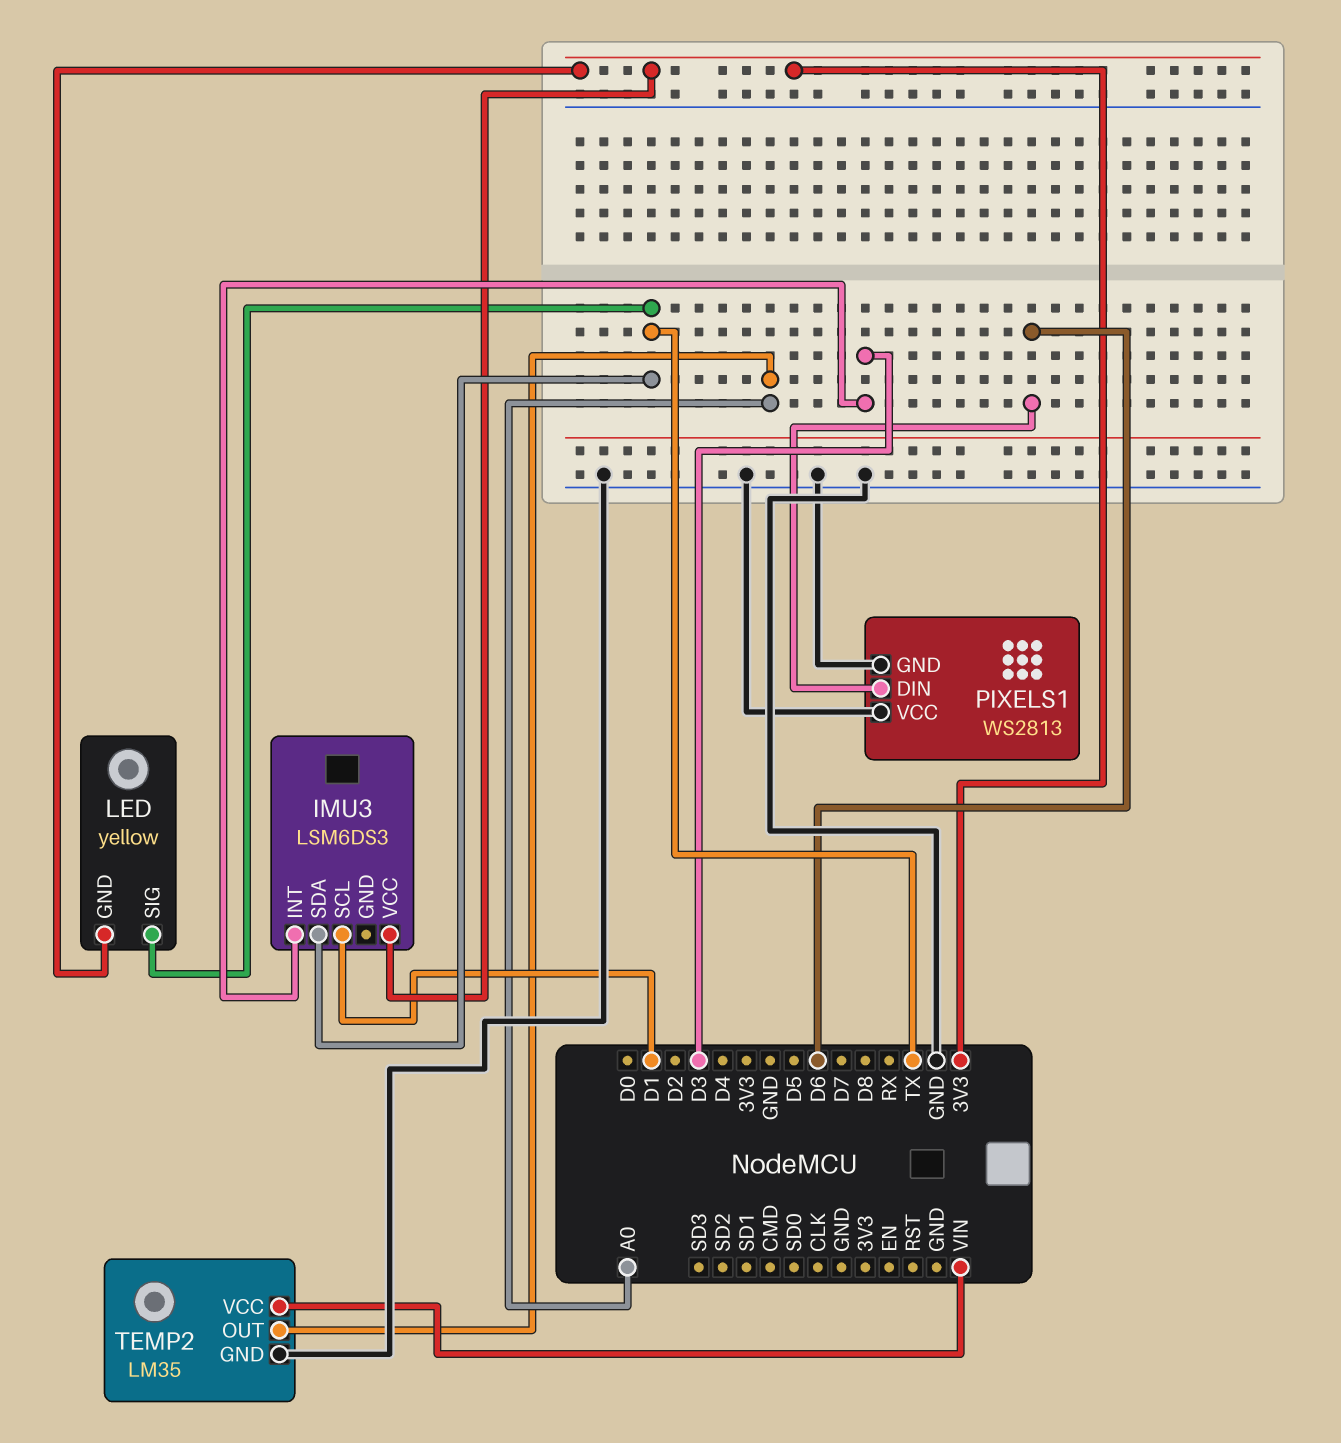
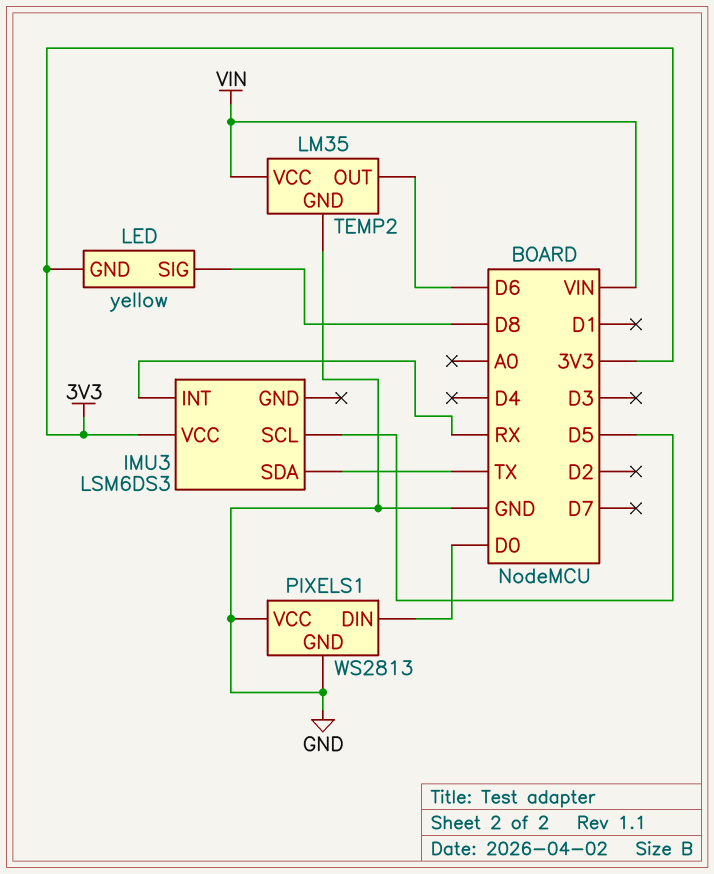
IMU3 pin INT: D3 -> RX
IMU3 pin SCL: D1 -> D5
LED pin SIG: TX -> D8
PIXELS1 pin DIN: D6 -> D0
TEMP2 pin OUT: A0 -> D6

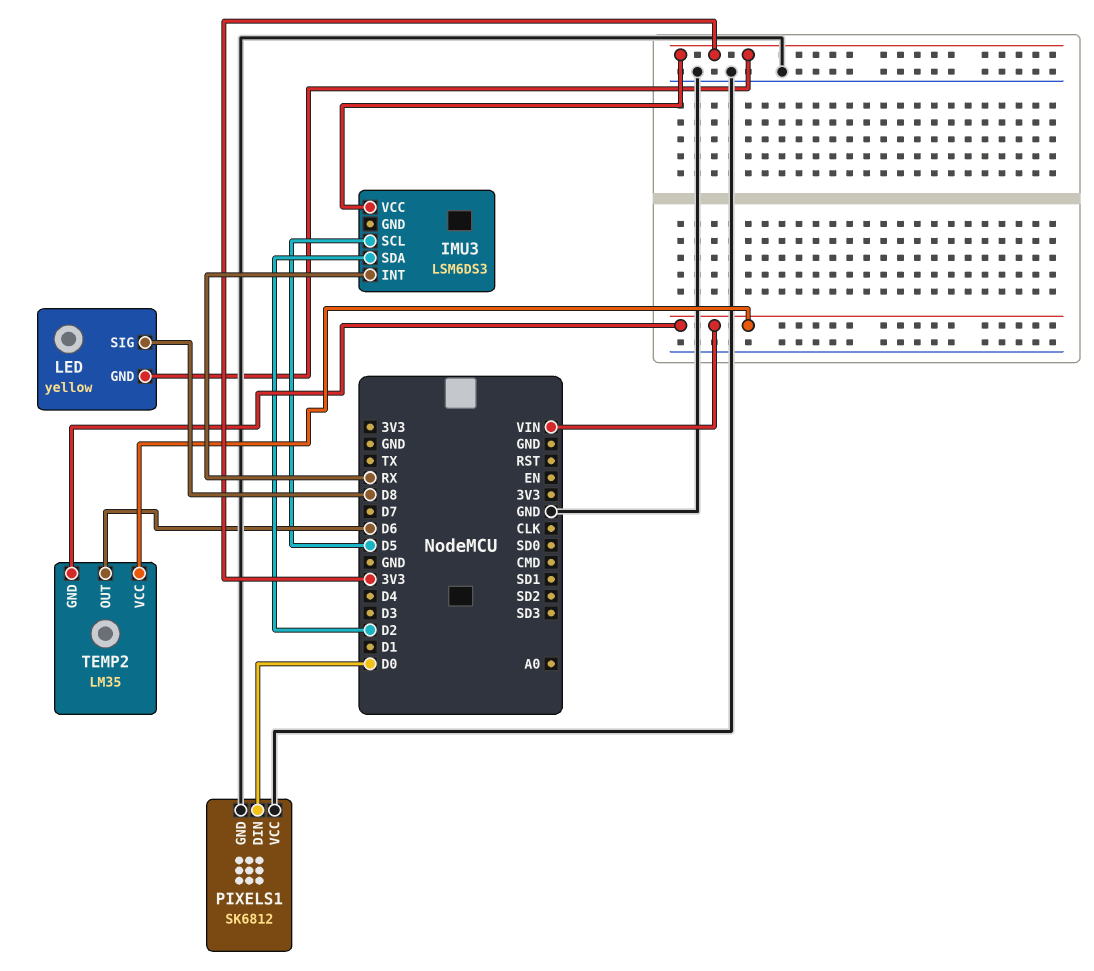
IMU3 pin SDA: TX -> D2
PIXELS1: WS2813 -> SK6812
TEMP2 pin GND: GND -> VIN

